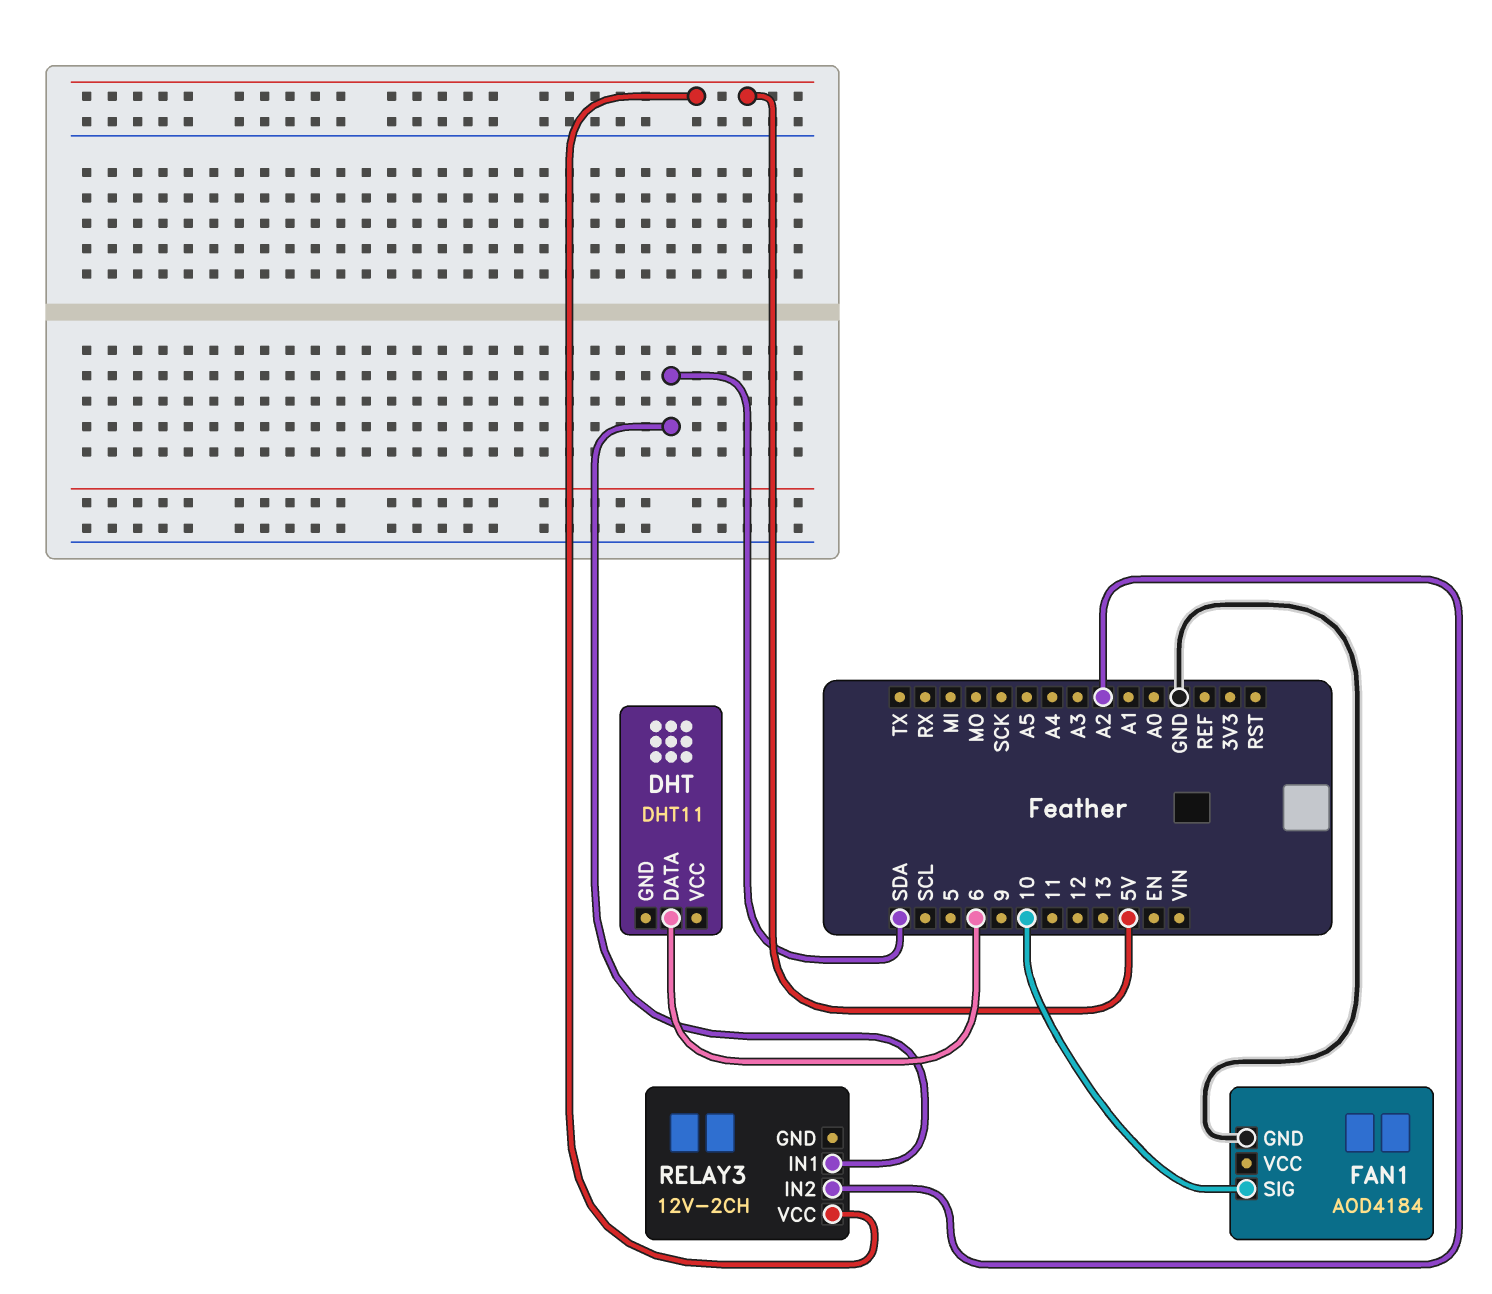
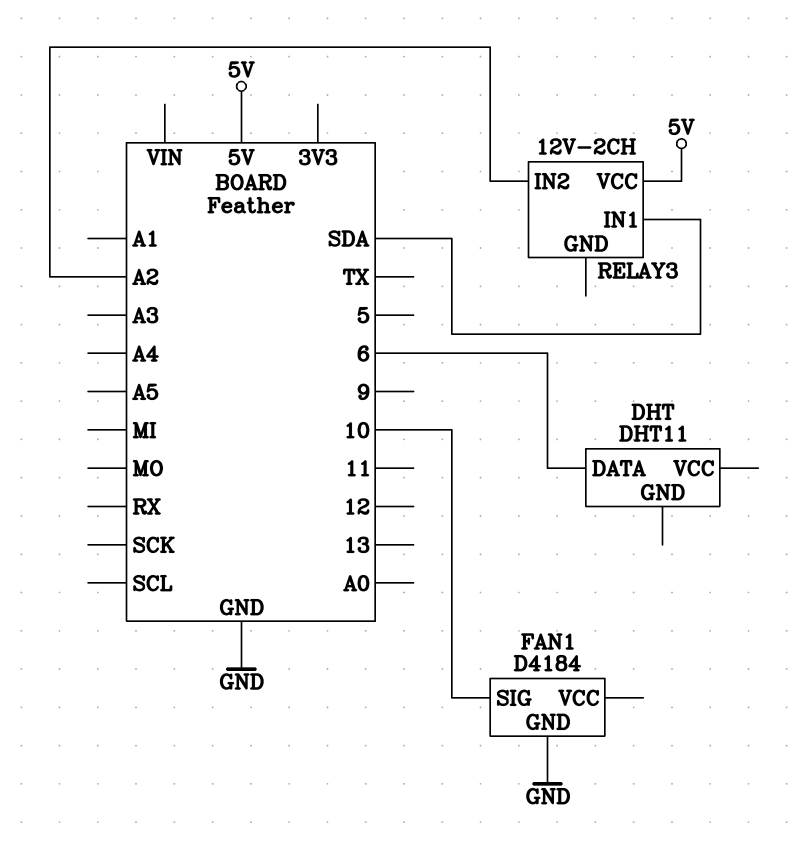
FAN1: AOD4184 -> D4184

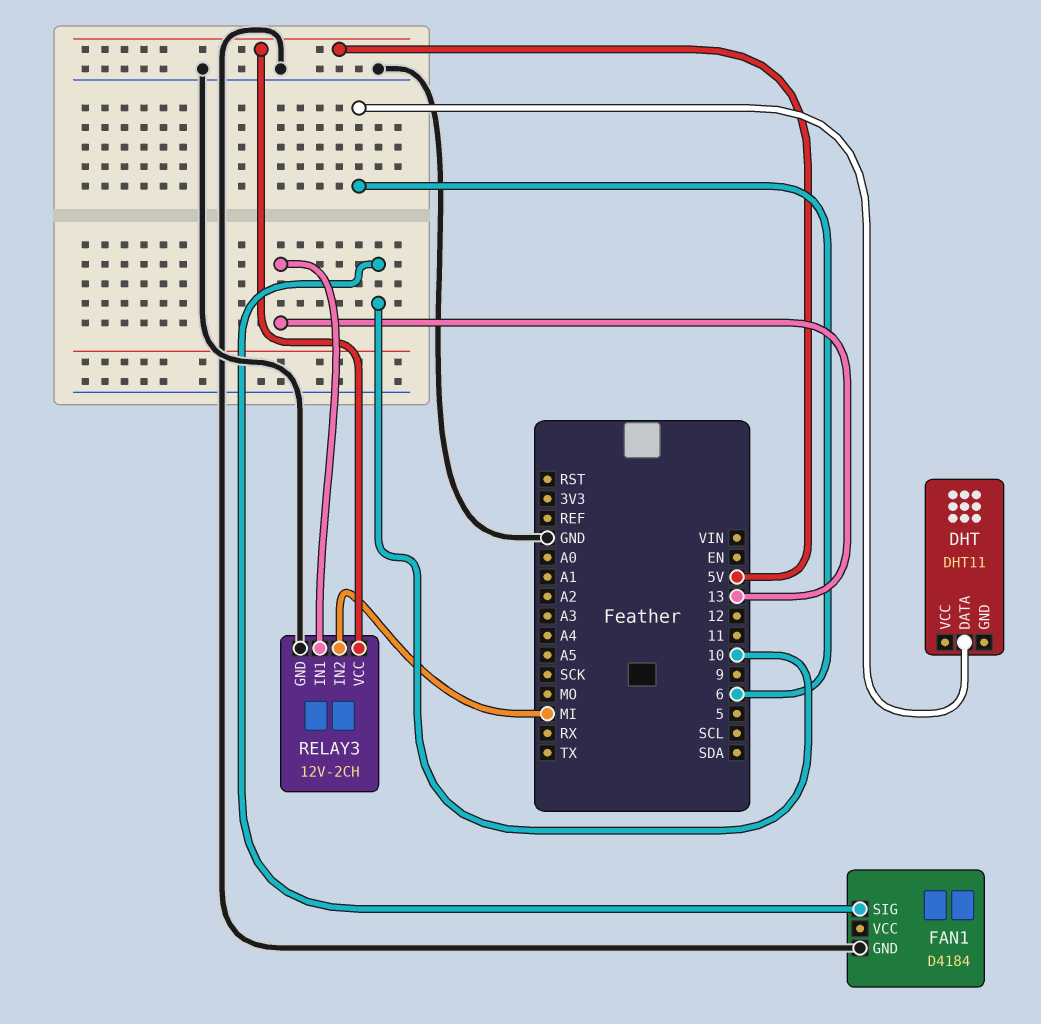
RELAY3 pin GND: none -> GND
RELAY3 pin IN1: SDA -> 13
RELAY3 pin IN2: A2 -> MI

